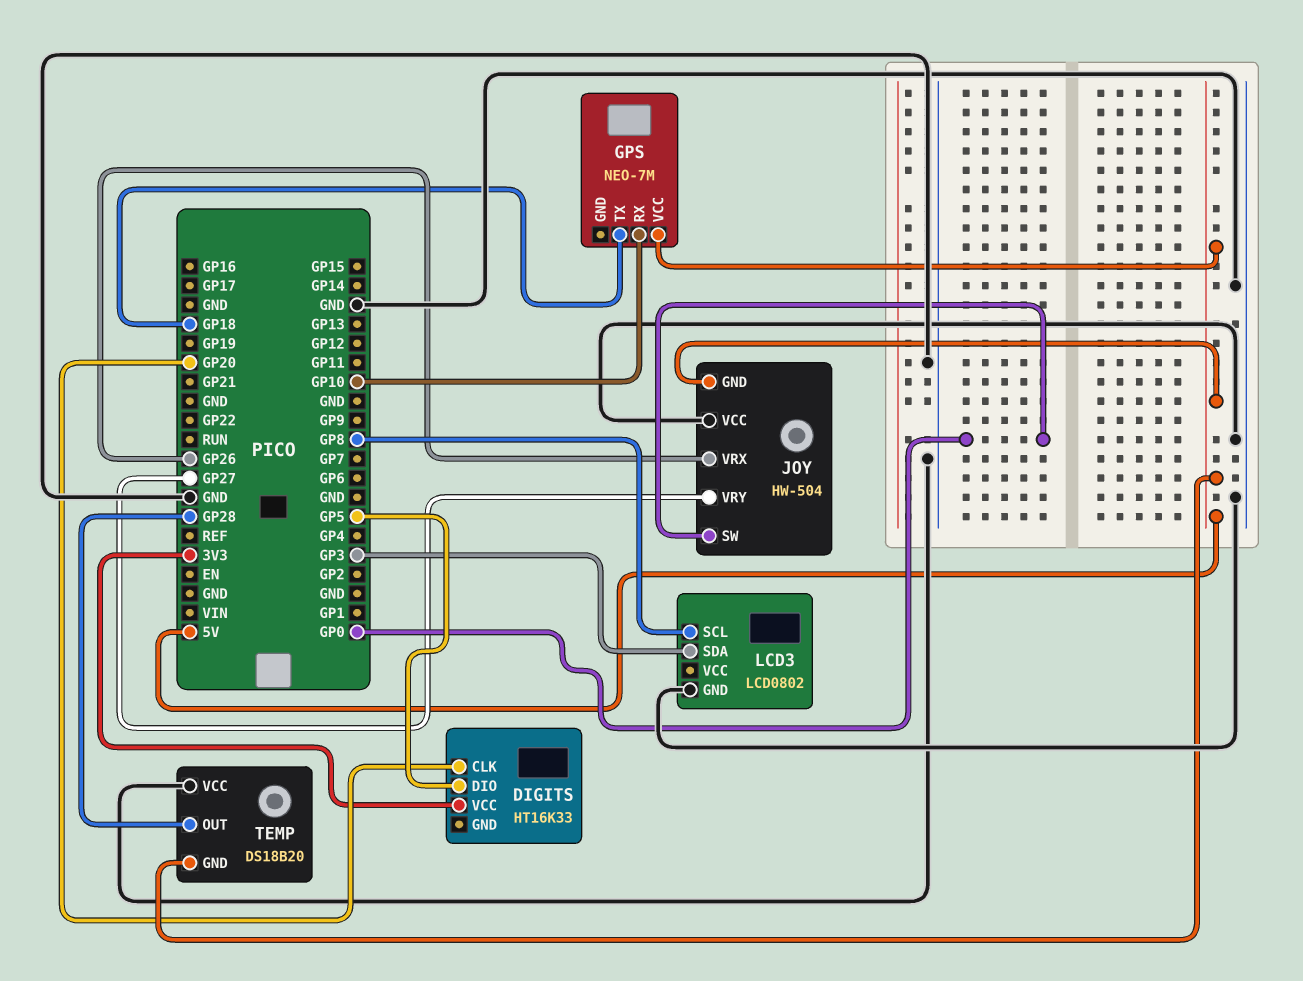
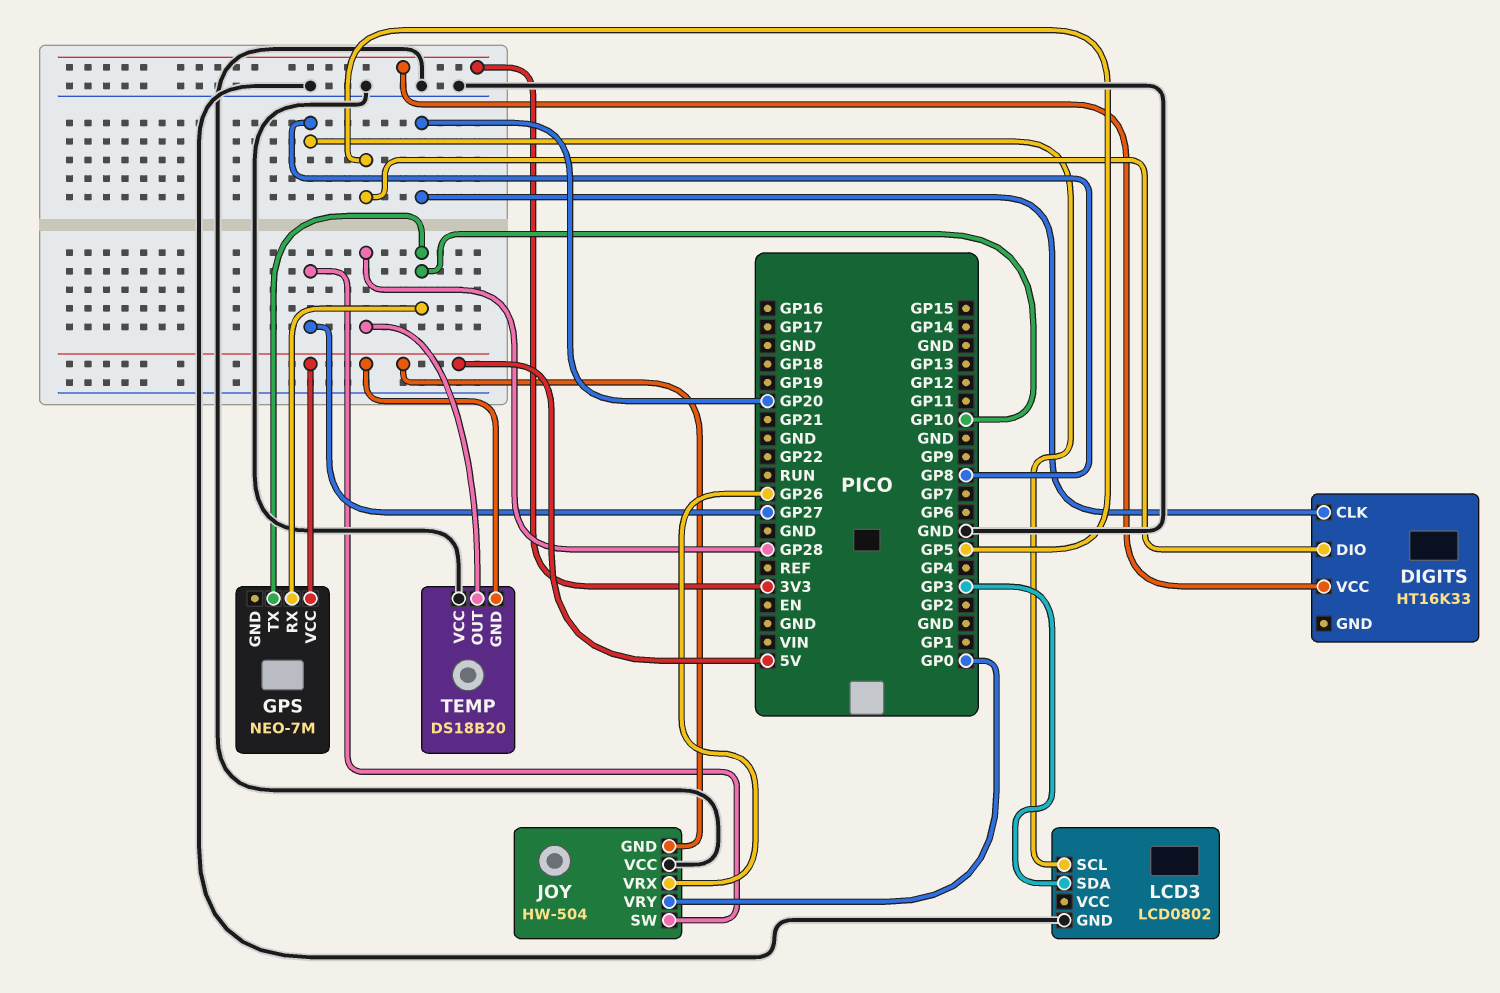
GPS pin TX: GP18 -> GP10
JOY pin SW: GP0 -> GP27
JOY pin VRY: GP27 -> GP0

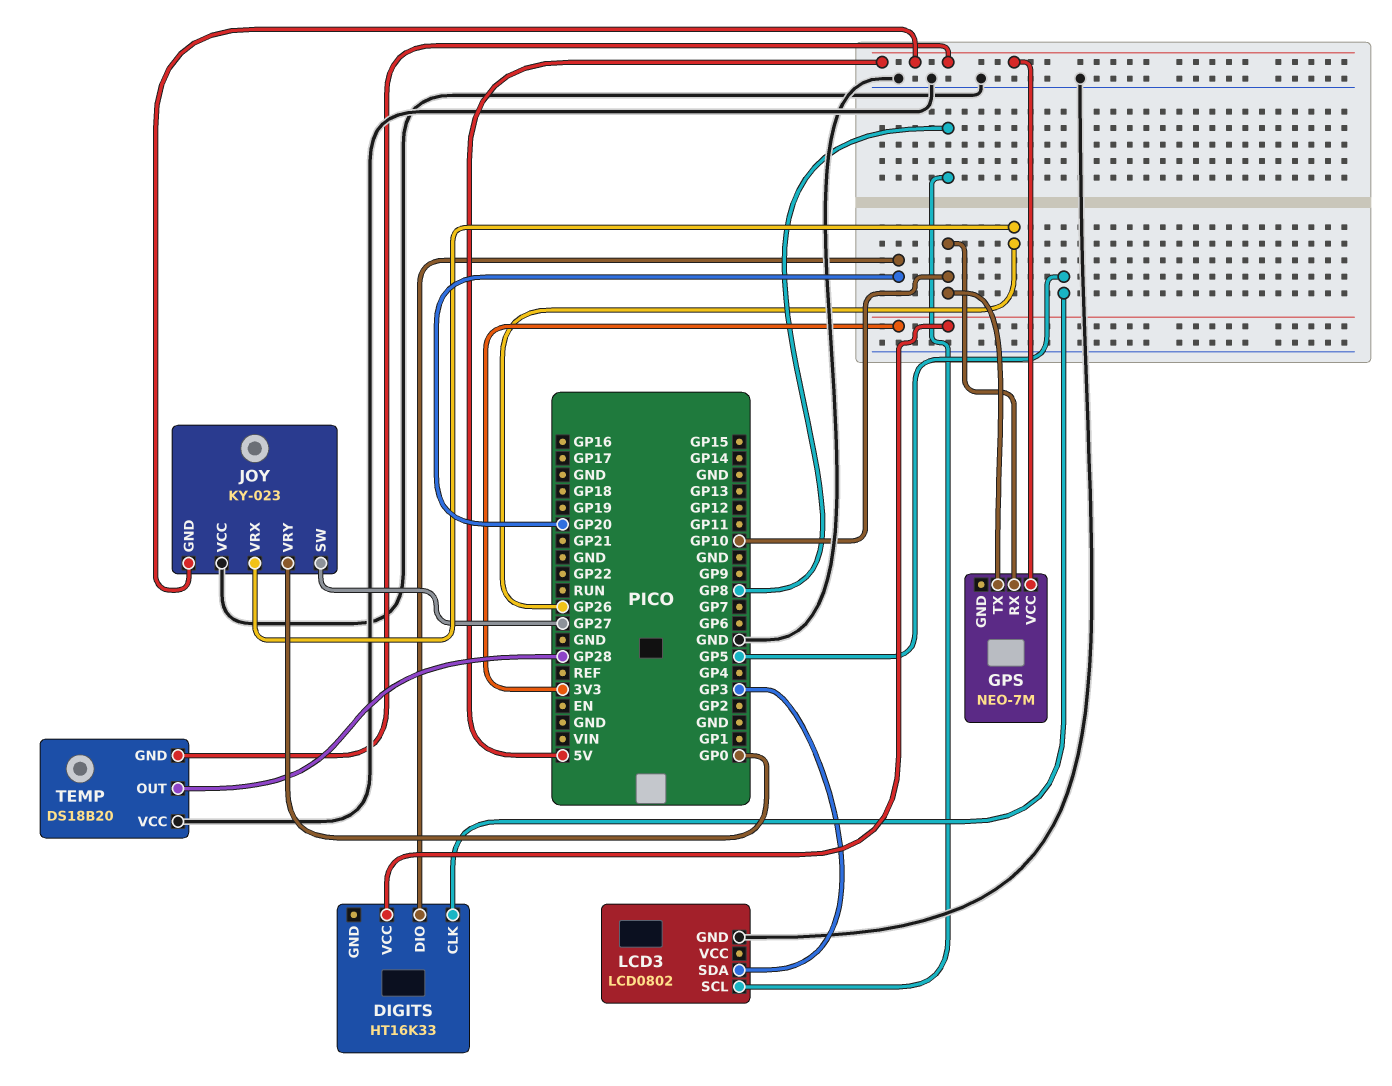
DIGITS pin CLK: GP20 -> GP5
DIGITS pin DIO: GP5 -> GP20
JOY: HW-504 -> KY-023

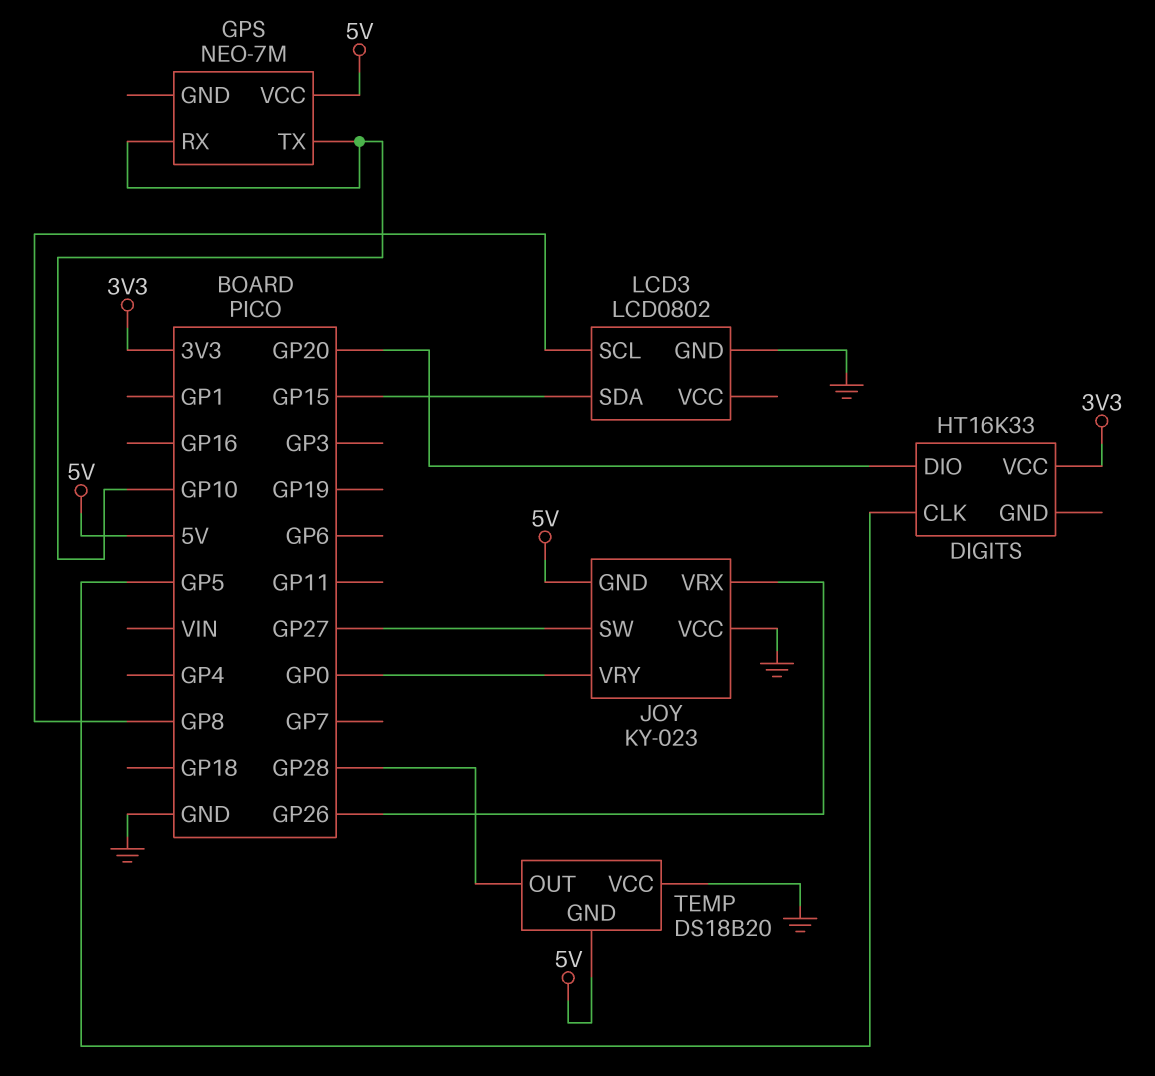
LCD3 pin SDA: GP3 -> GP15

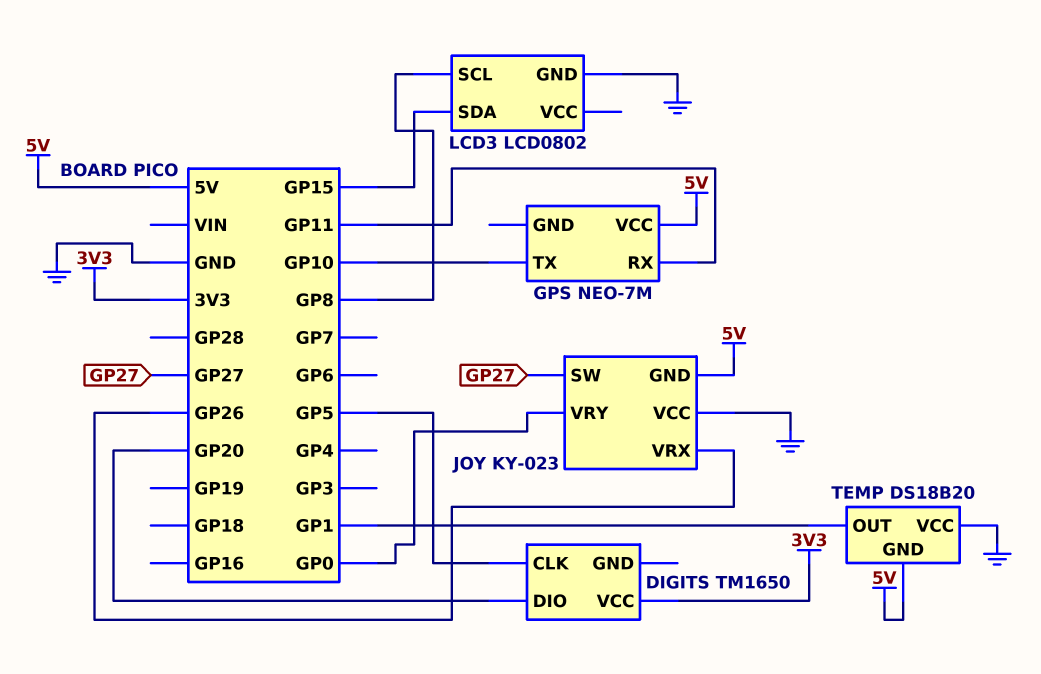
DIGITS: HT16K33 -> TM1650
GPS pin RX: GP10 -> GP11
TEMP pin OUT: GP28 -> GP1

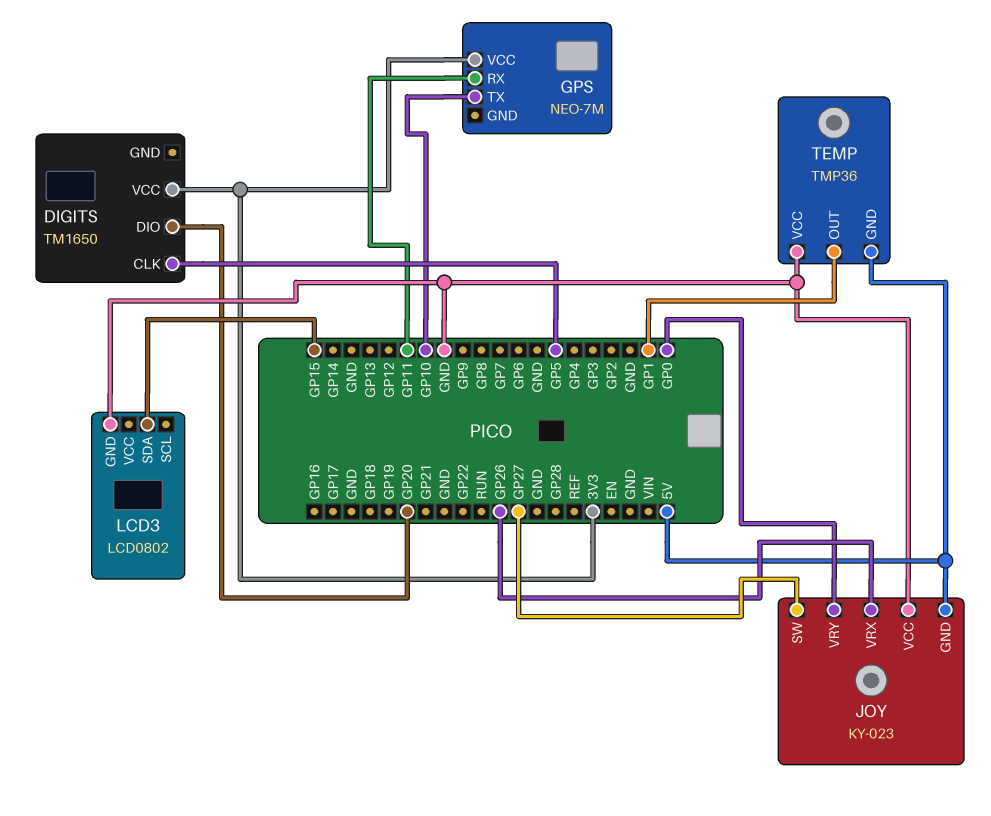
GPS pin VCC: 5V -> 3V3
LCD3 pin SCL: GP8 -> none
TEMP: DS18B20 -> TMP36

